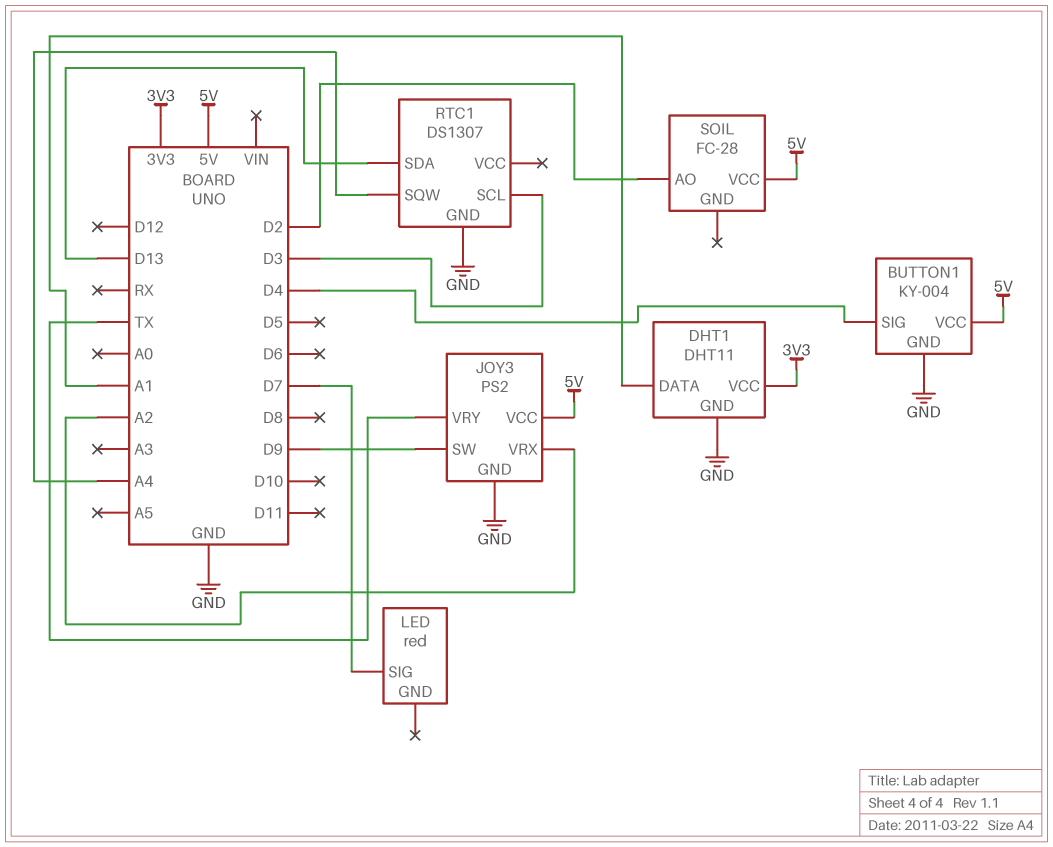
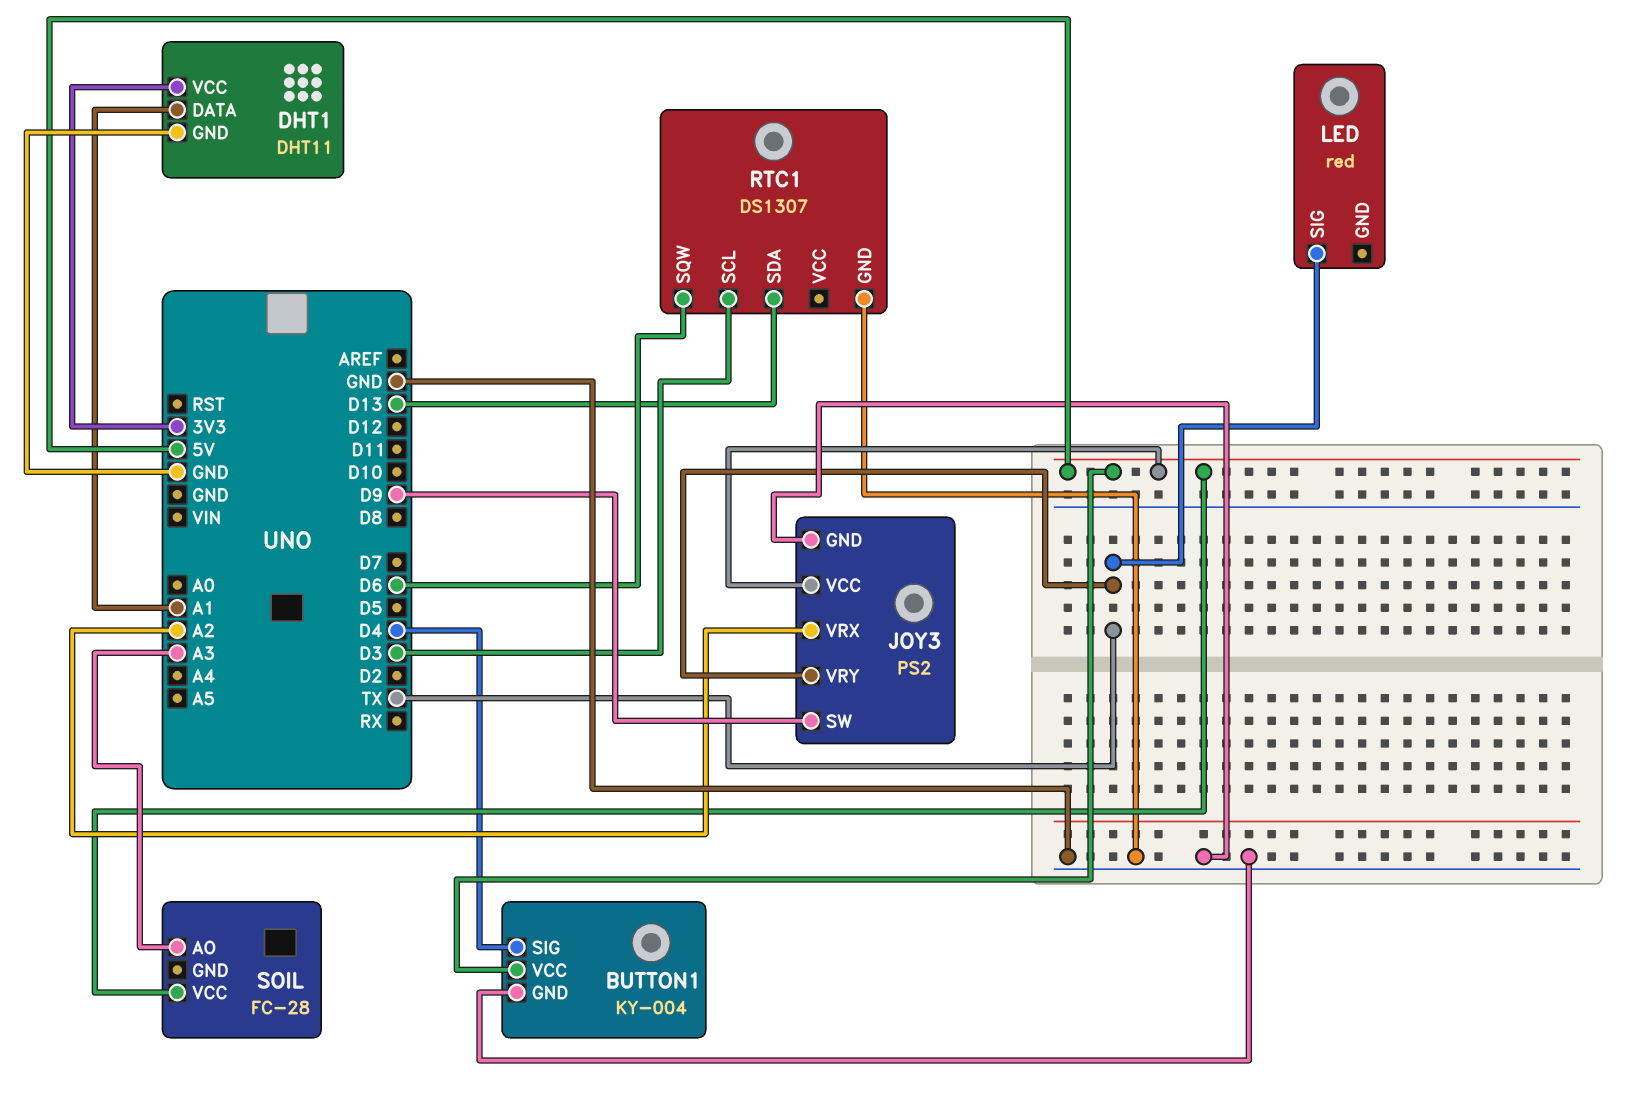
LED pin SIG: D7 -> TX
RTC1 pin SQW: A4 -> D6
SOIL pin AO: D2 -> A3

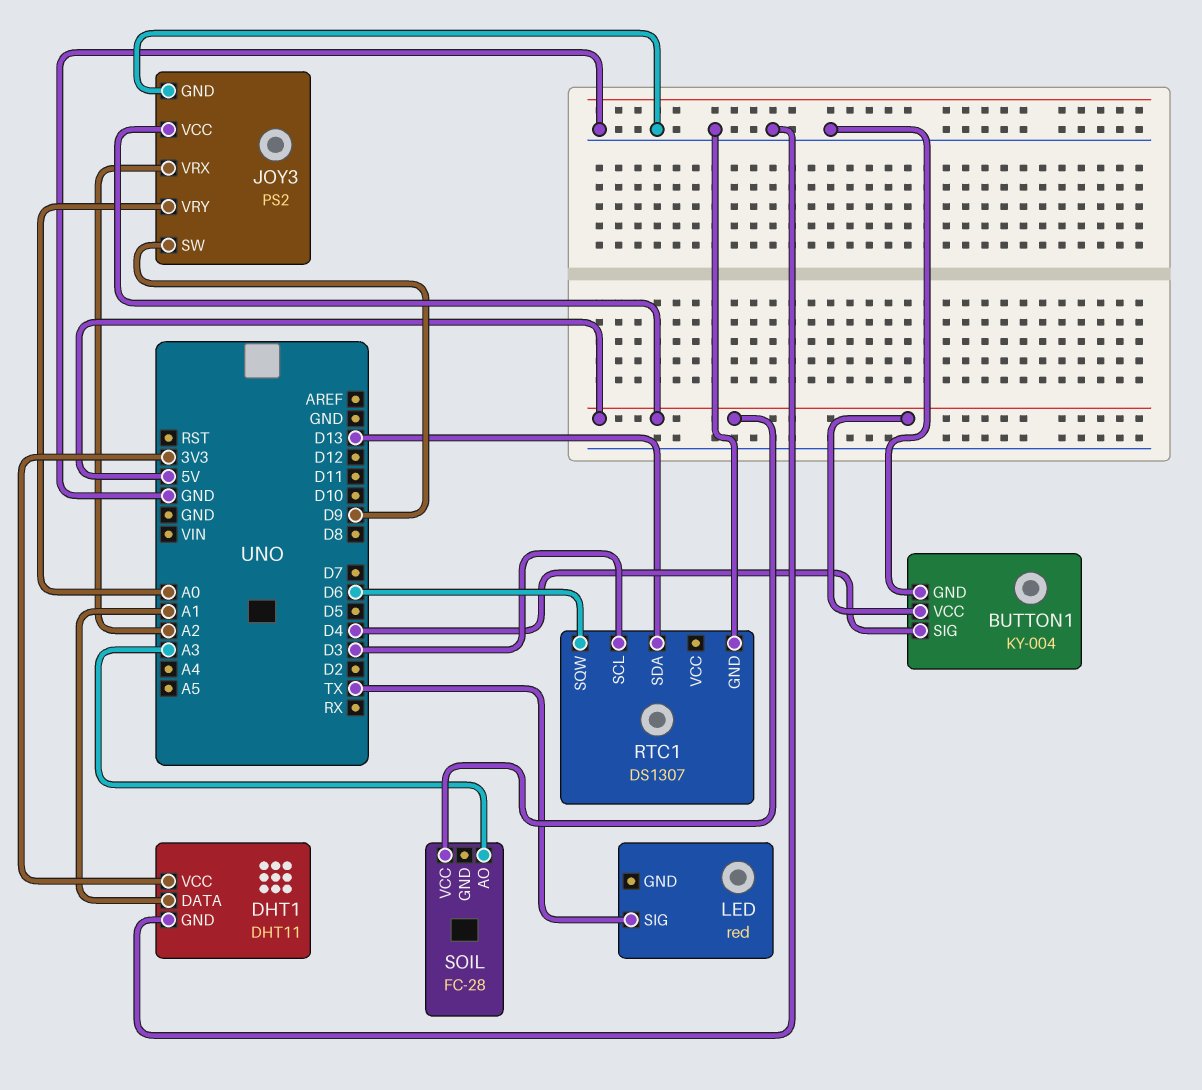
JOY3 pin VRY: TX -> A0

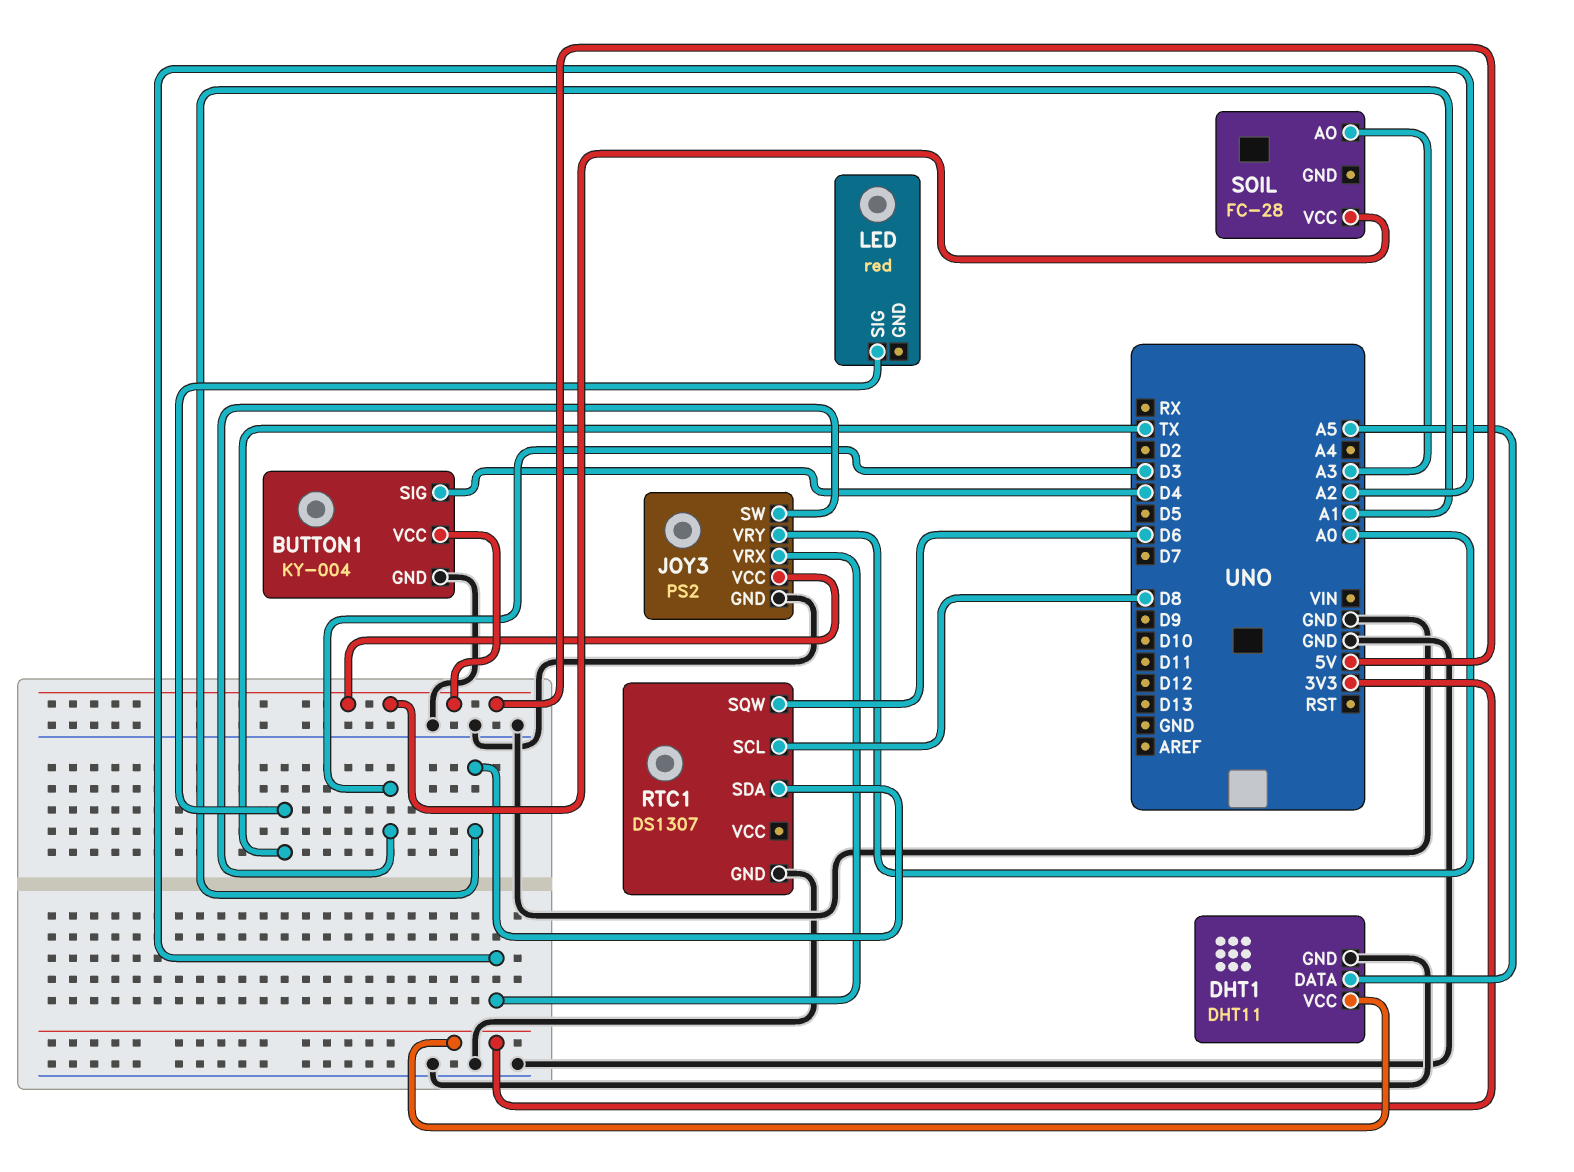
DHT1 pin DATA: A1 -> A5
JOY3 pin SW: D9 -> D3
RTC1 pin SCL: D3 -> D8
RTC1 pin SDA: D13 -> A1

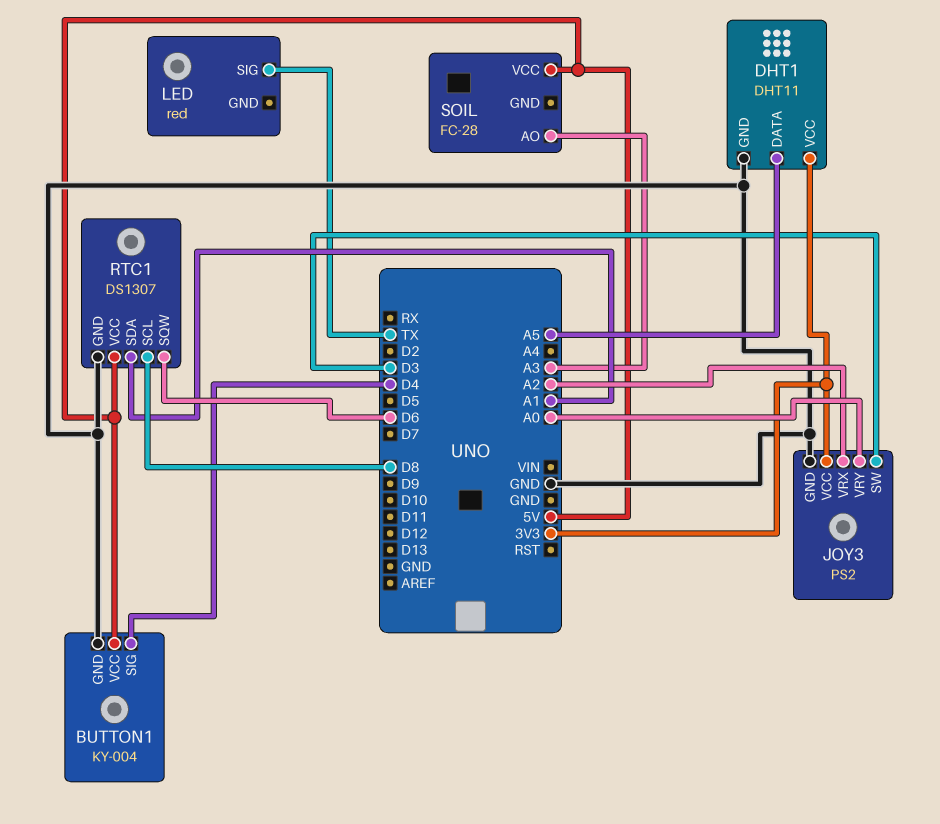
JOY3 pin VCC: 5V -> 3V3
RTC1 pin VCC: none -> 5V

